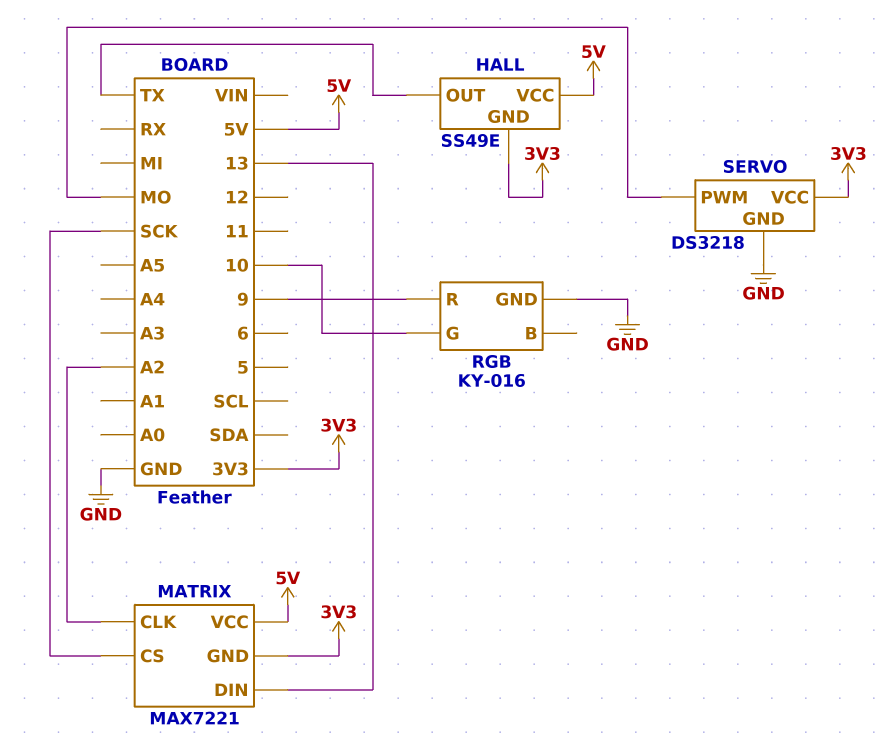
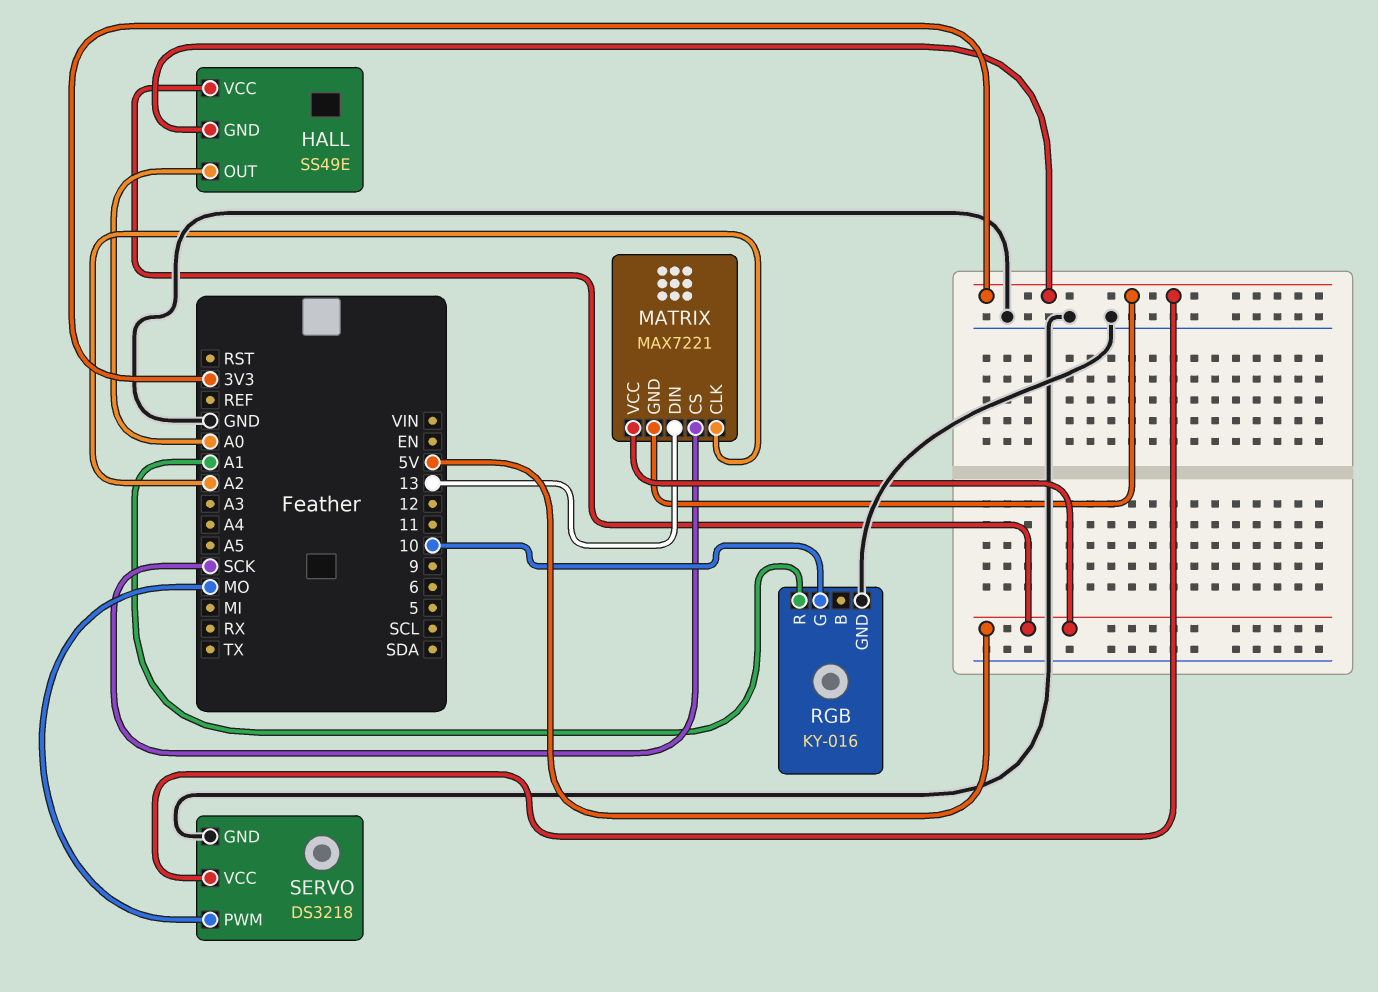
HALL pin OUT: TX -> A0
RGB pin R: 9 -> A1

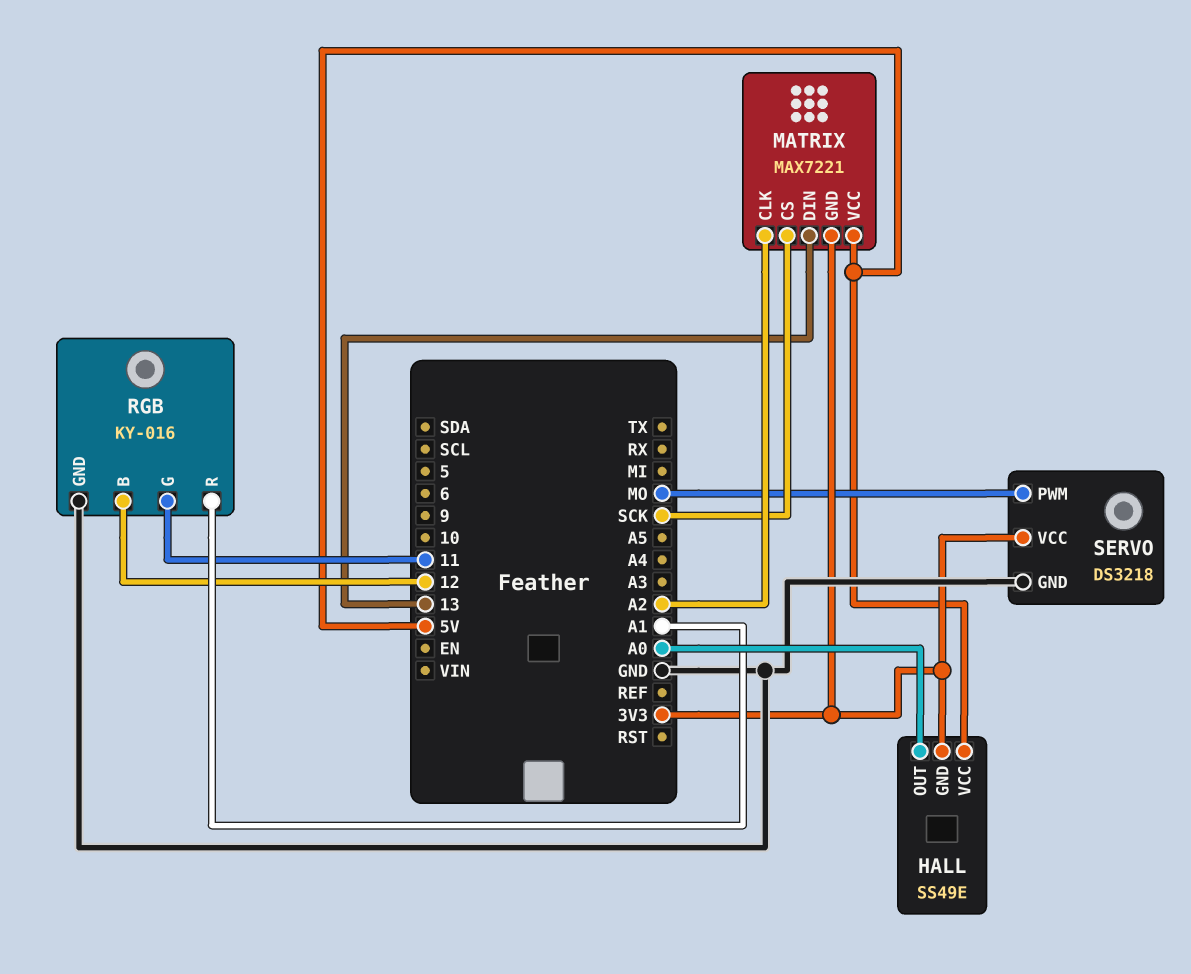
RGB pin B: none -> 12
RGB pin G: 10 -> 11

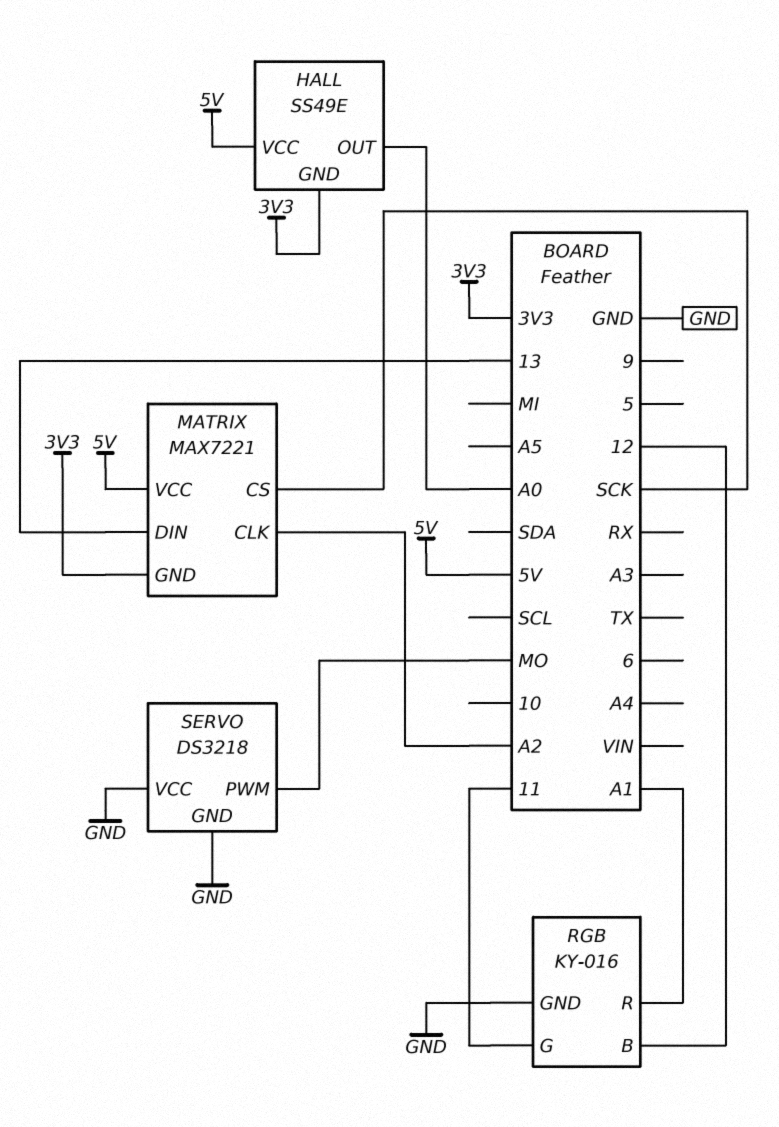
SERVO pin VCC: 3V3 -> GND

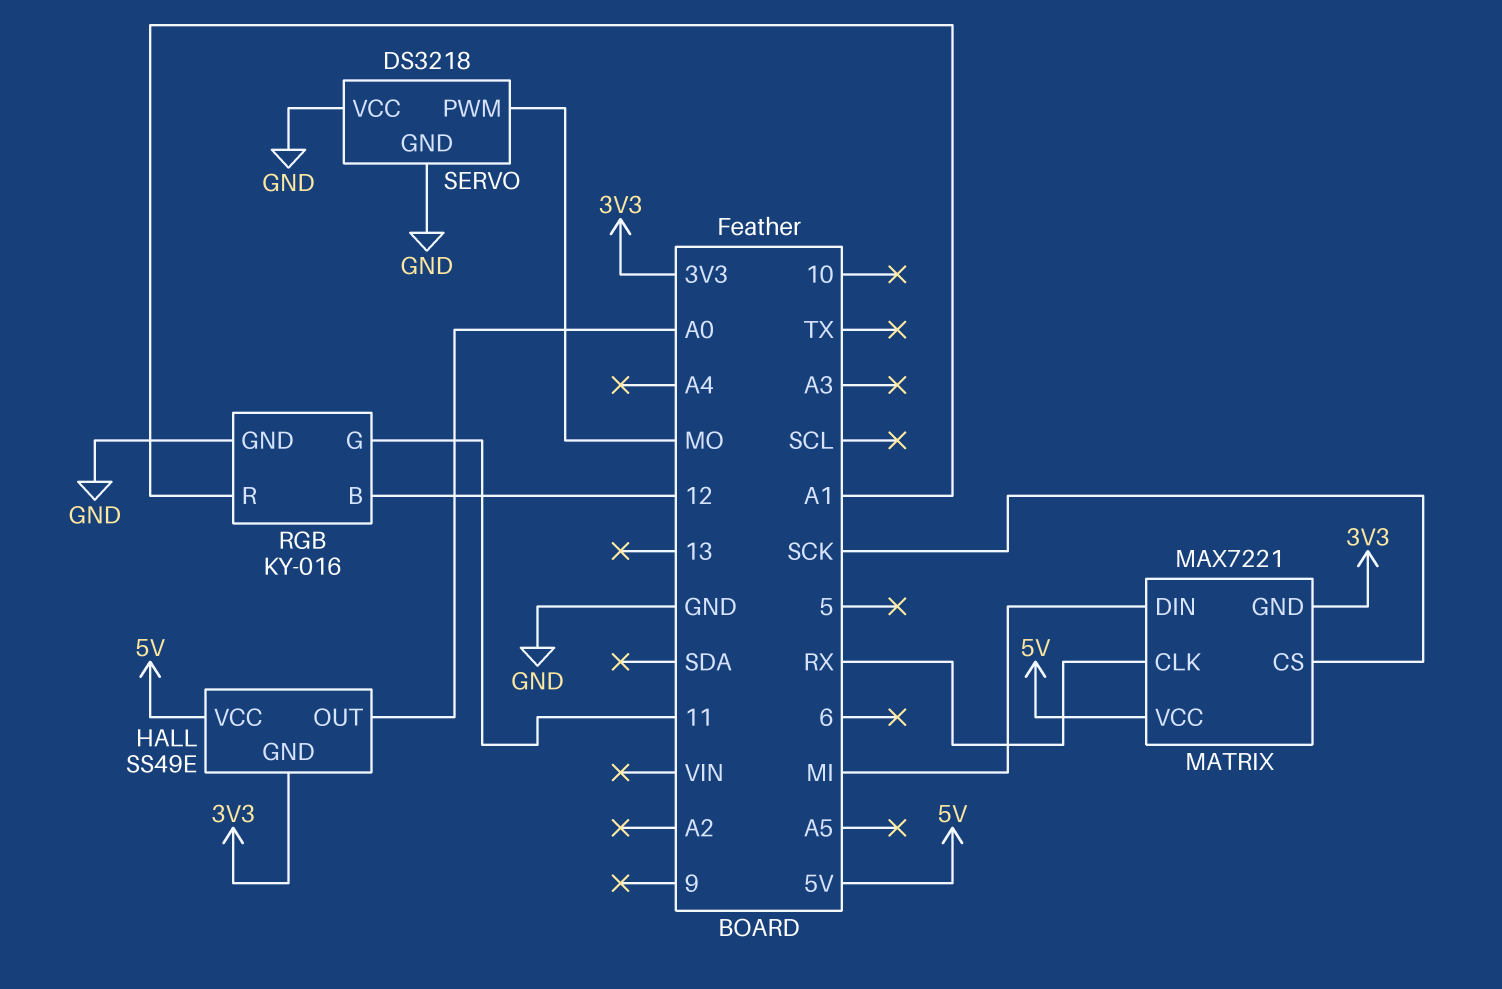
MATRIX pin CLK: A2 -> RX
MATRIX pin DIN: 13 -> MI

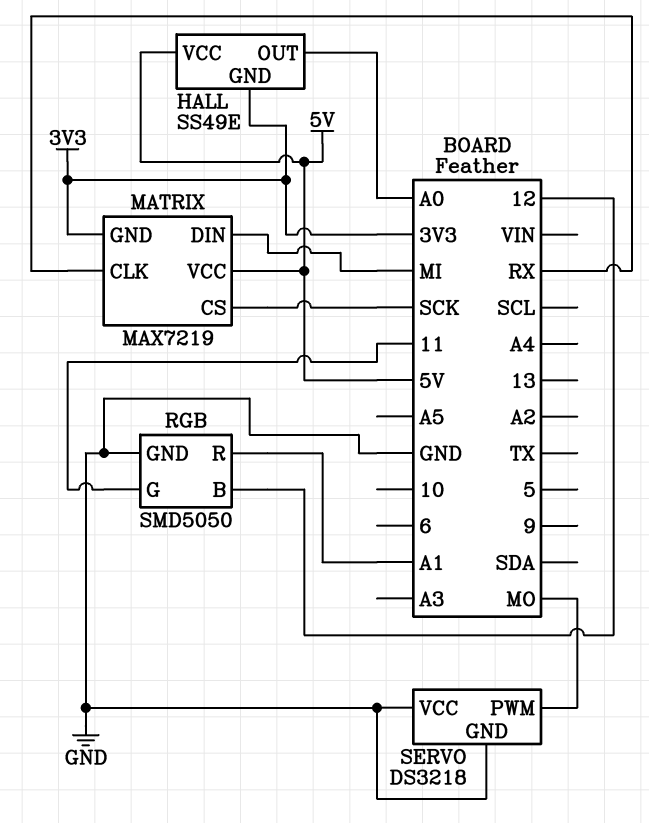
MATRIX: MAX7221 -> MAX7219
RGB: KY-016 -> SMD5050

